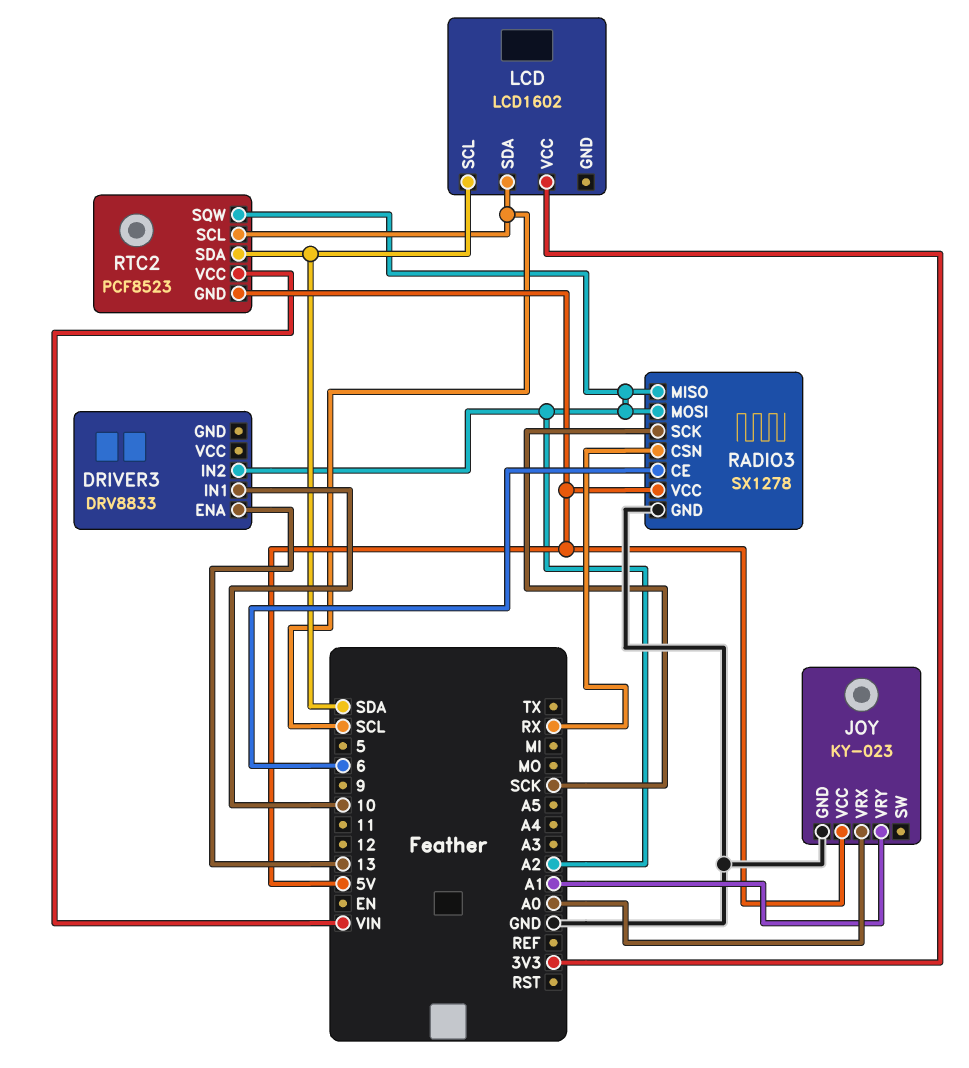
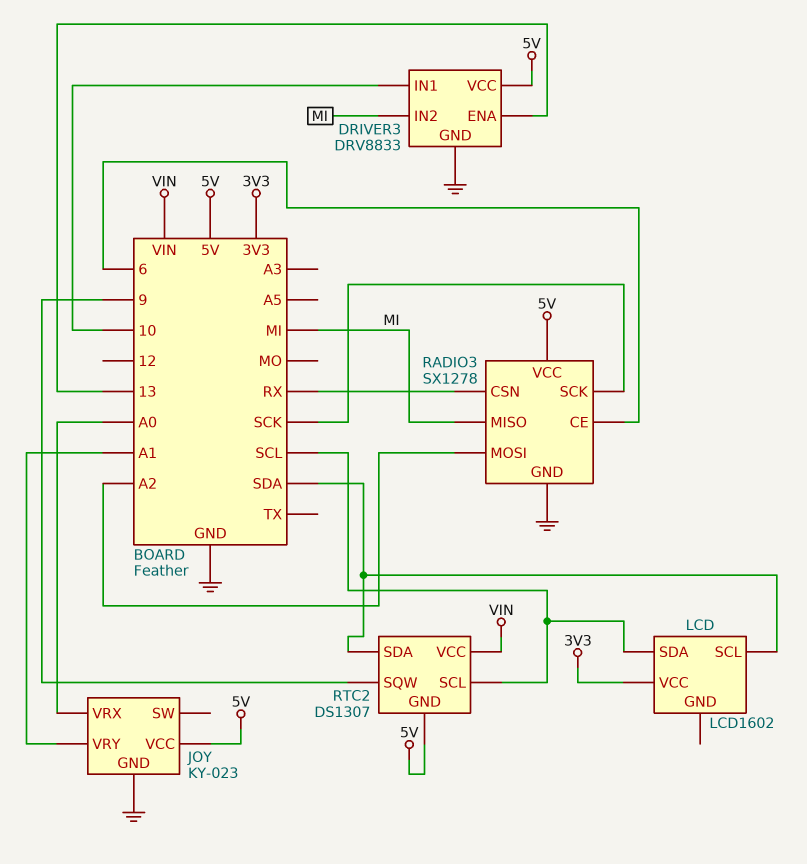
DRIVER3 pin GND: none -> GND
DRIVER3 pin IN2: A2 -> MI
DRIVER3 pin VCC: none -> 5V
RADIO3 pin MISO: A2 -> MI
RTC2: PCF8523 -> DS1307
RTC2 pin SQW: A2 -> 9

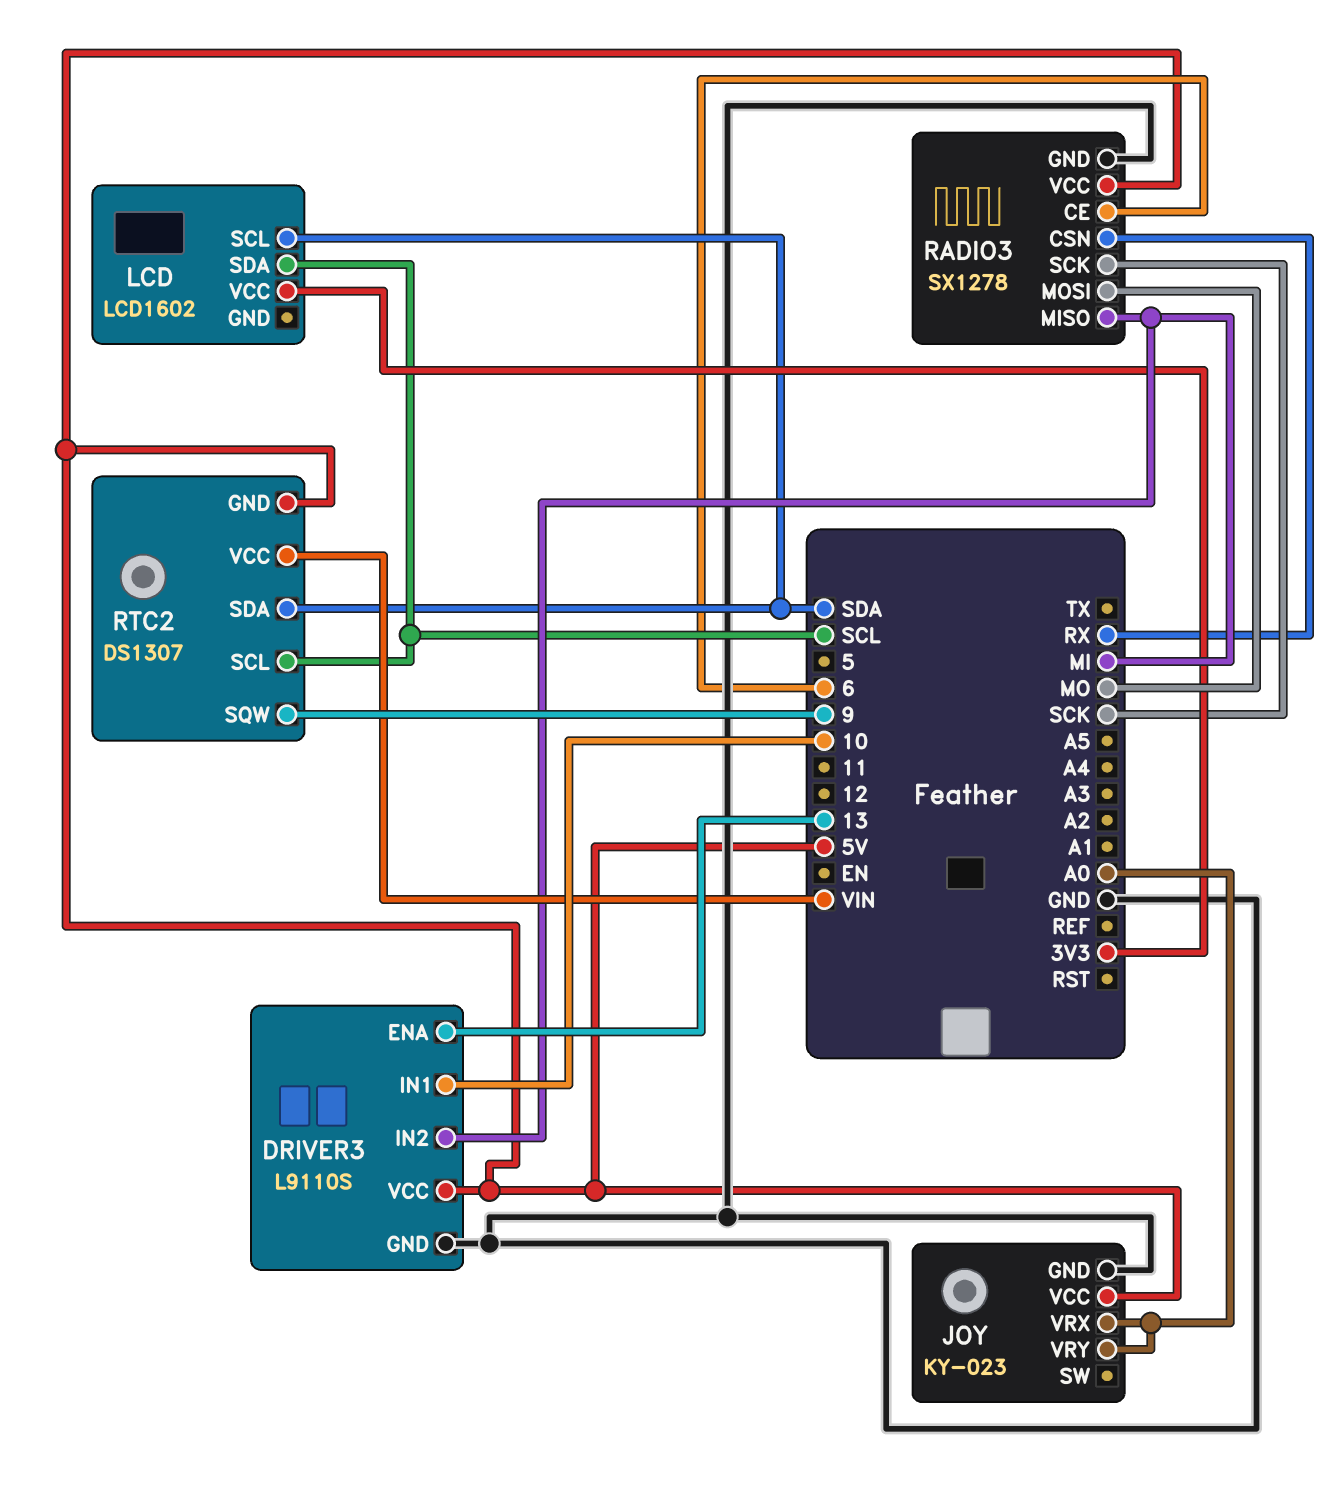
DRIVER3: DRV8833 -> L9110S
JOY pin VRY: A1 -> A0
RADIO3 pin MOSI: A2 -> MO

